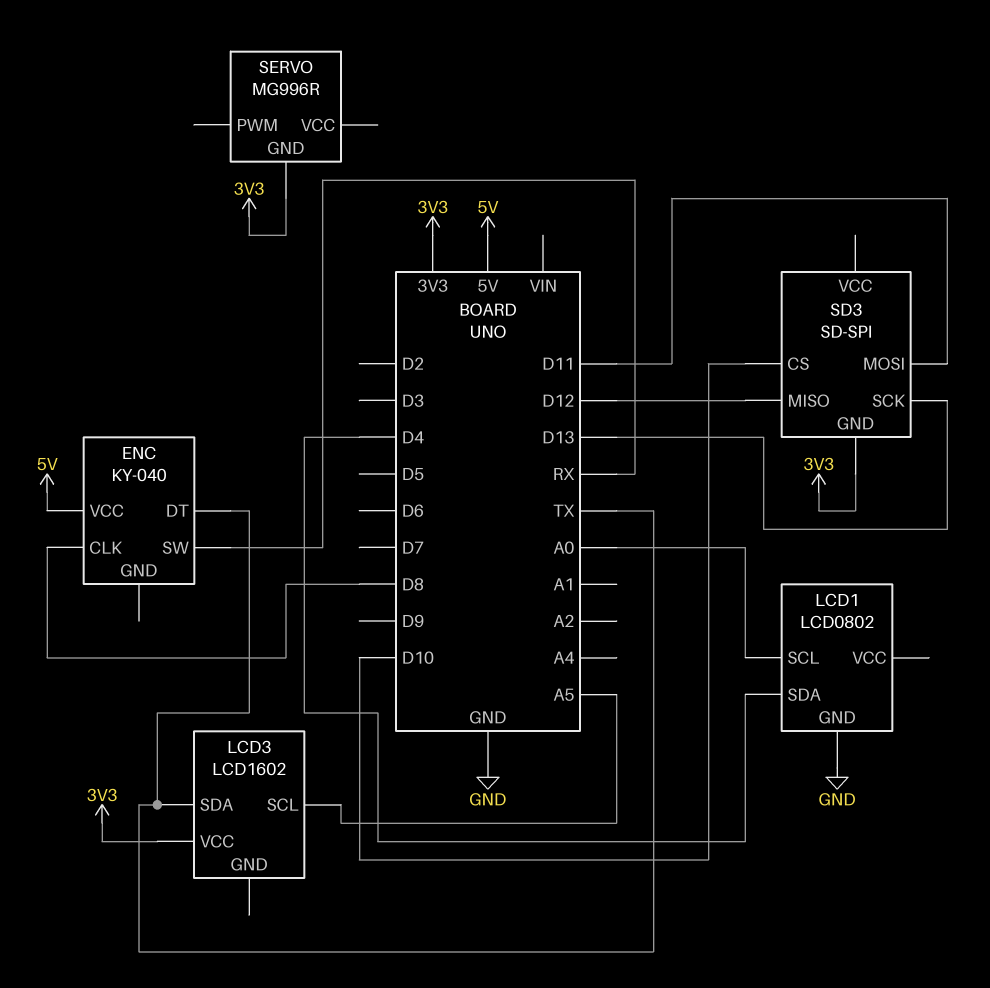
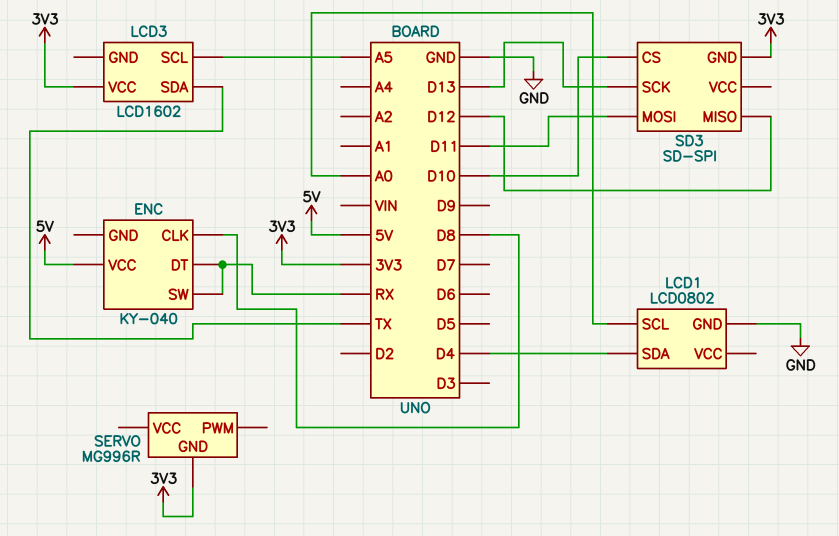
ENC pin DT: TX -> RX

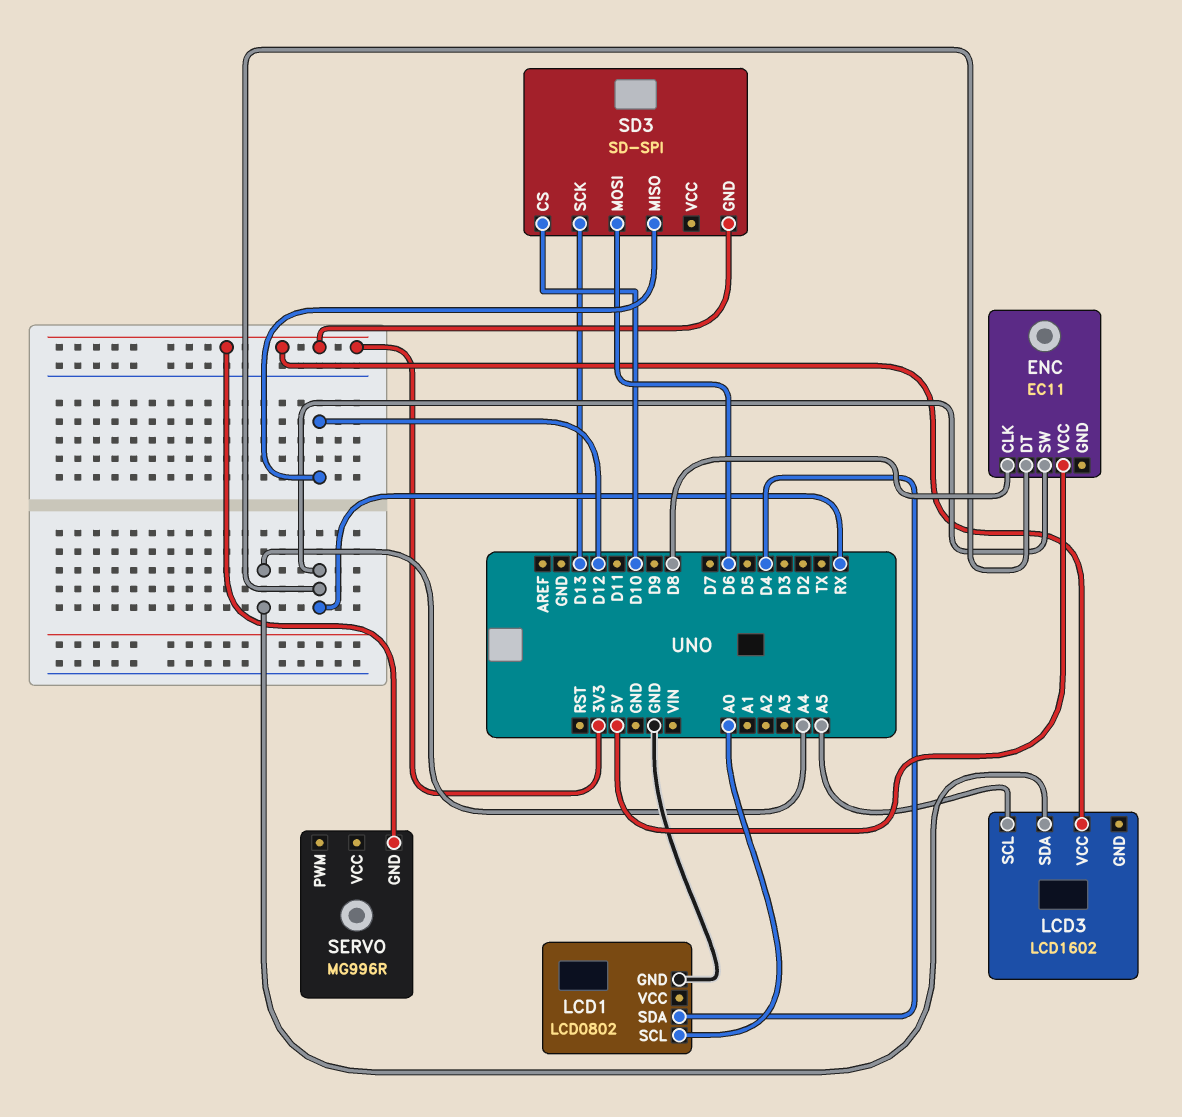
ENC: KY-040 -> EC11
LCD3 pin SDA: TX -> A4
SD3 pin MOSI: D11 -> D6

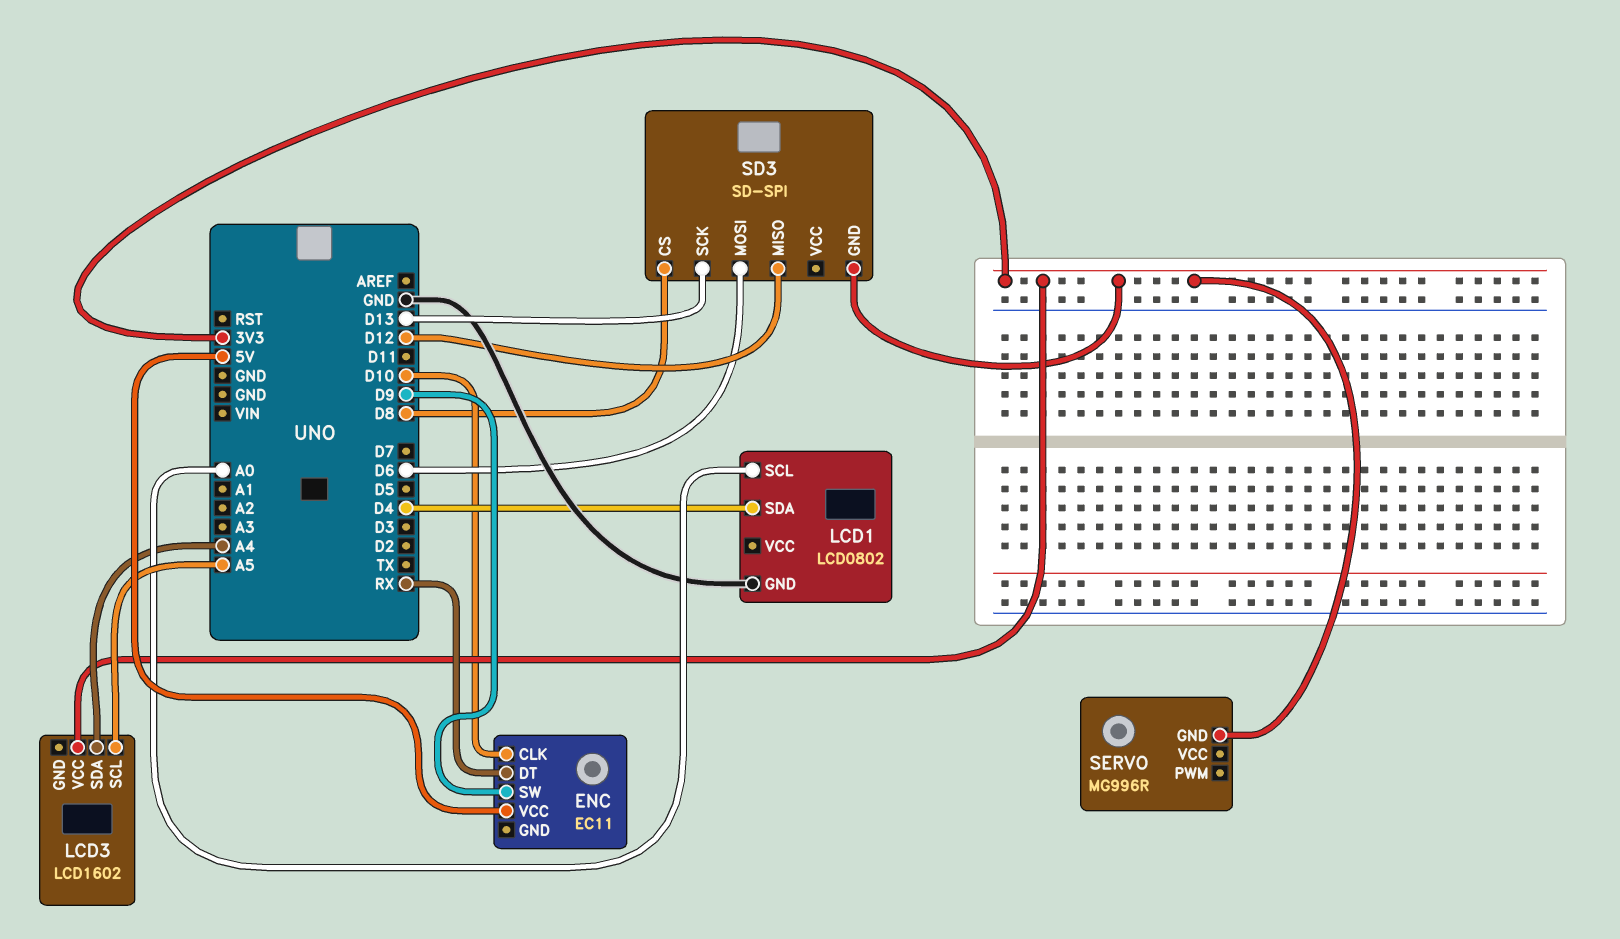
ENC pin CLK: D8 -> D10
ENC pin SW: RX -> D9
SD3 pin CS: D10 -> D8

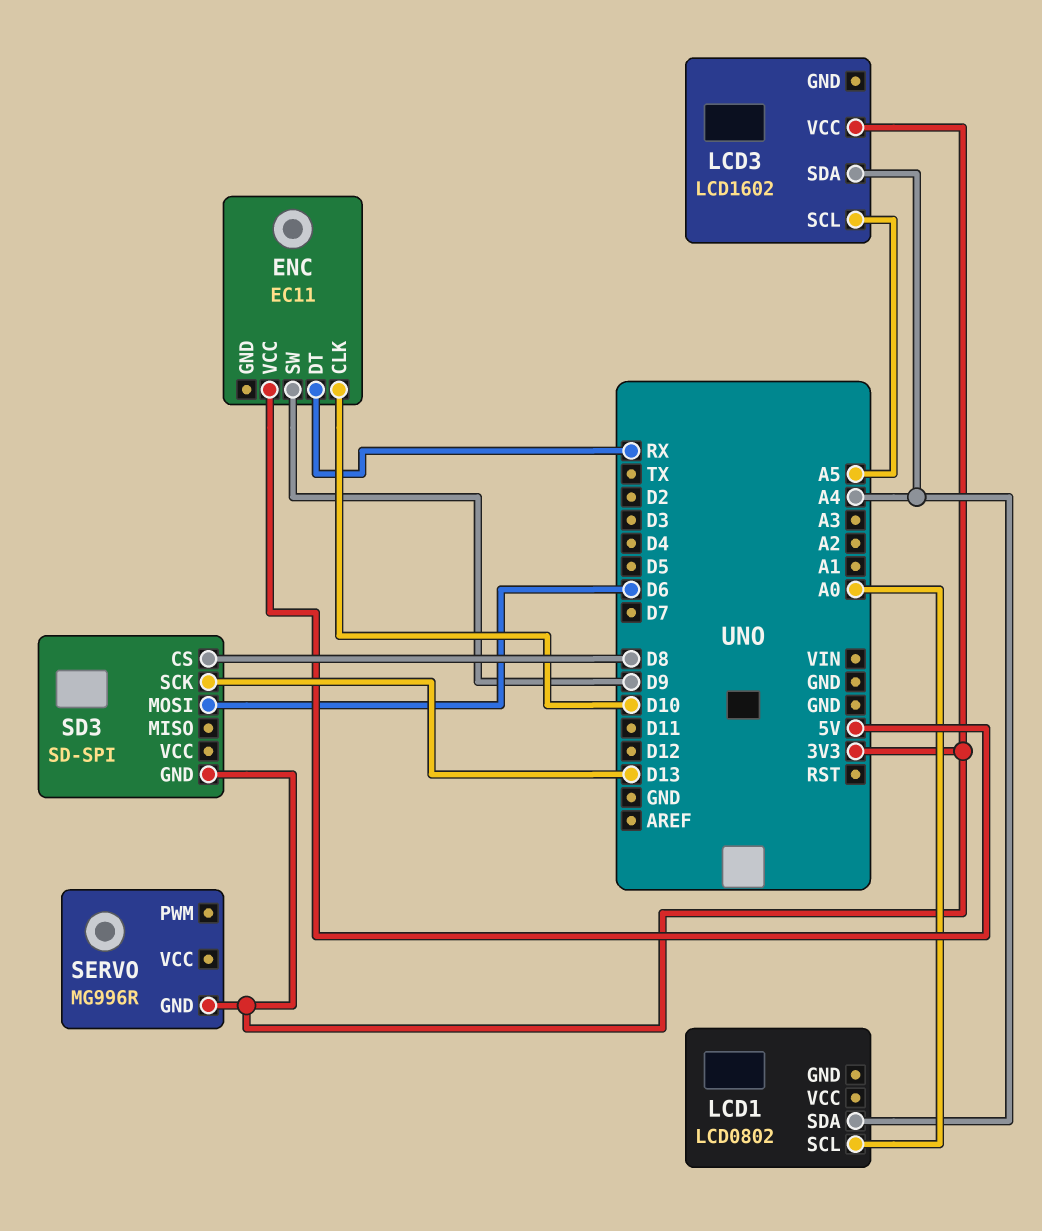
LCD1 pin GND: GND -> none
LCD1 pin SDA: D4 -> A4
SD3 pin MISO: D12 -> none

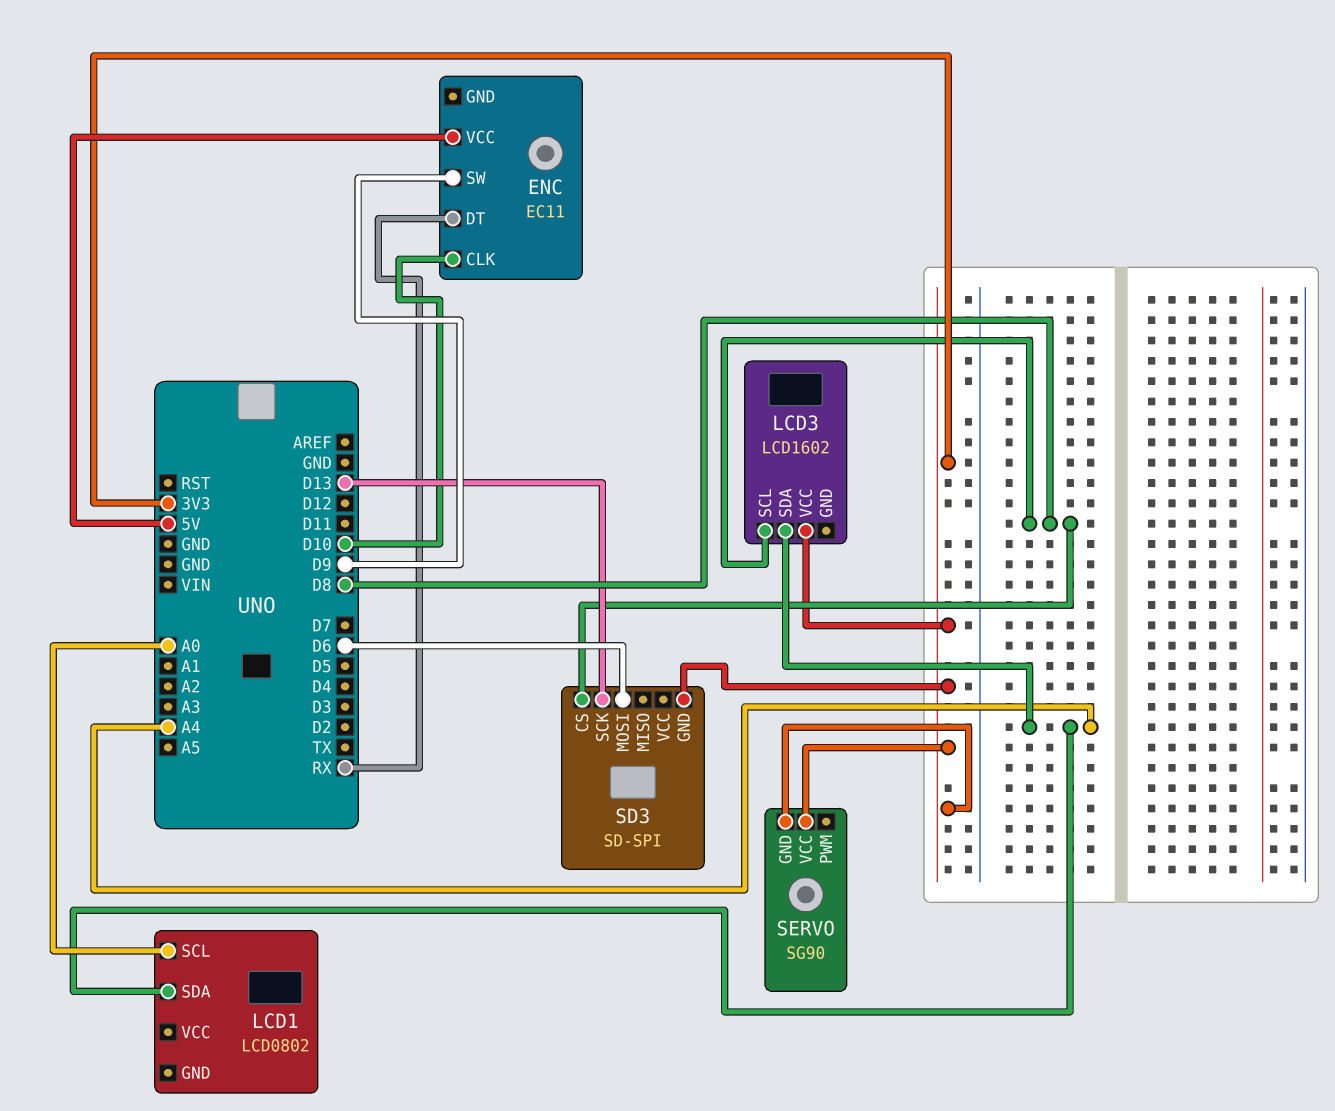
LCD3 pin SCL: A5 -> D8
SERVO: MG996R -> SG90
SERVO pin VCC: none -> 3V3

